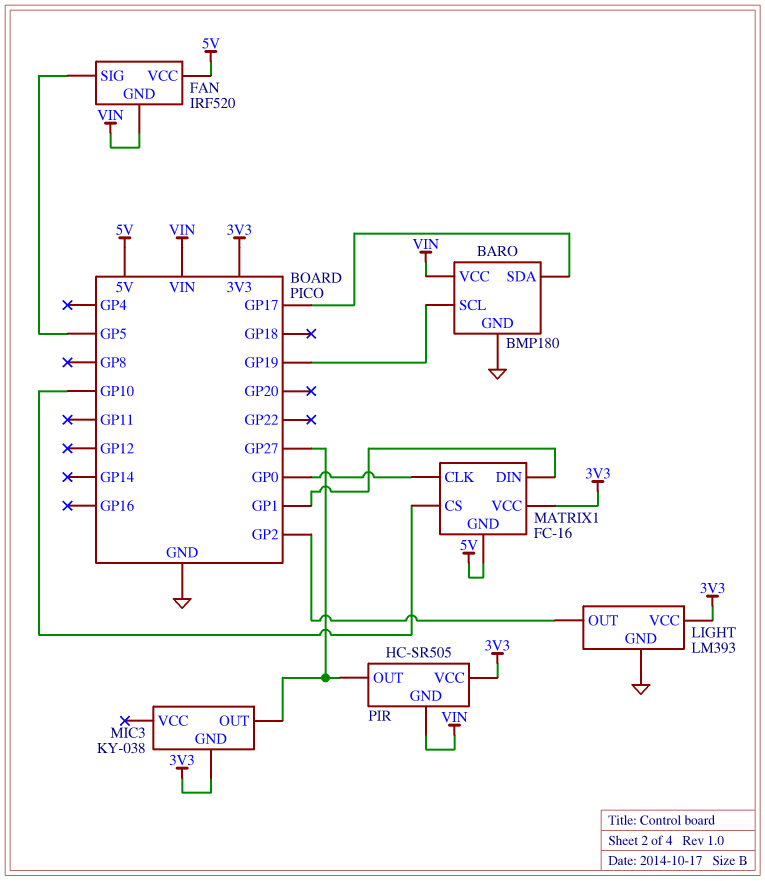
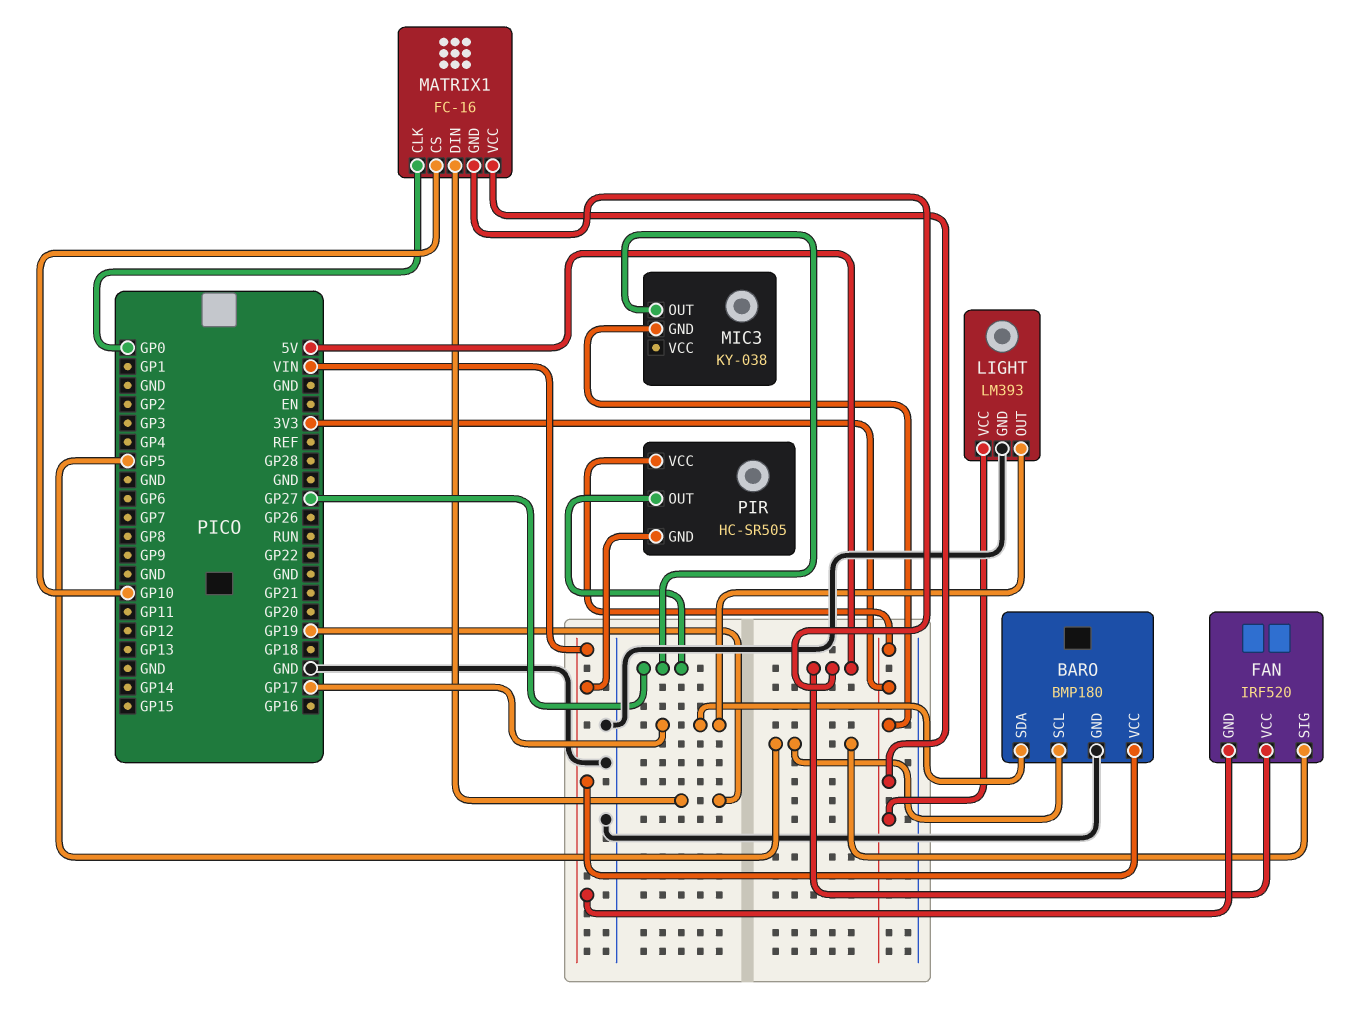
BARO pin SCL: GP19 -> GP5
LIGHT pin OUT: GP2 -> GP17
MATRIX1 pin DIN: GP1 -> GP19

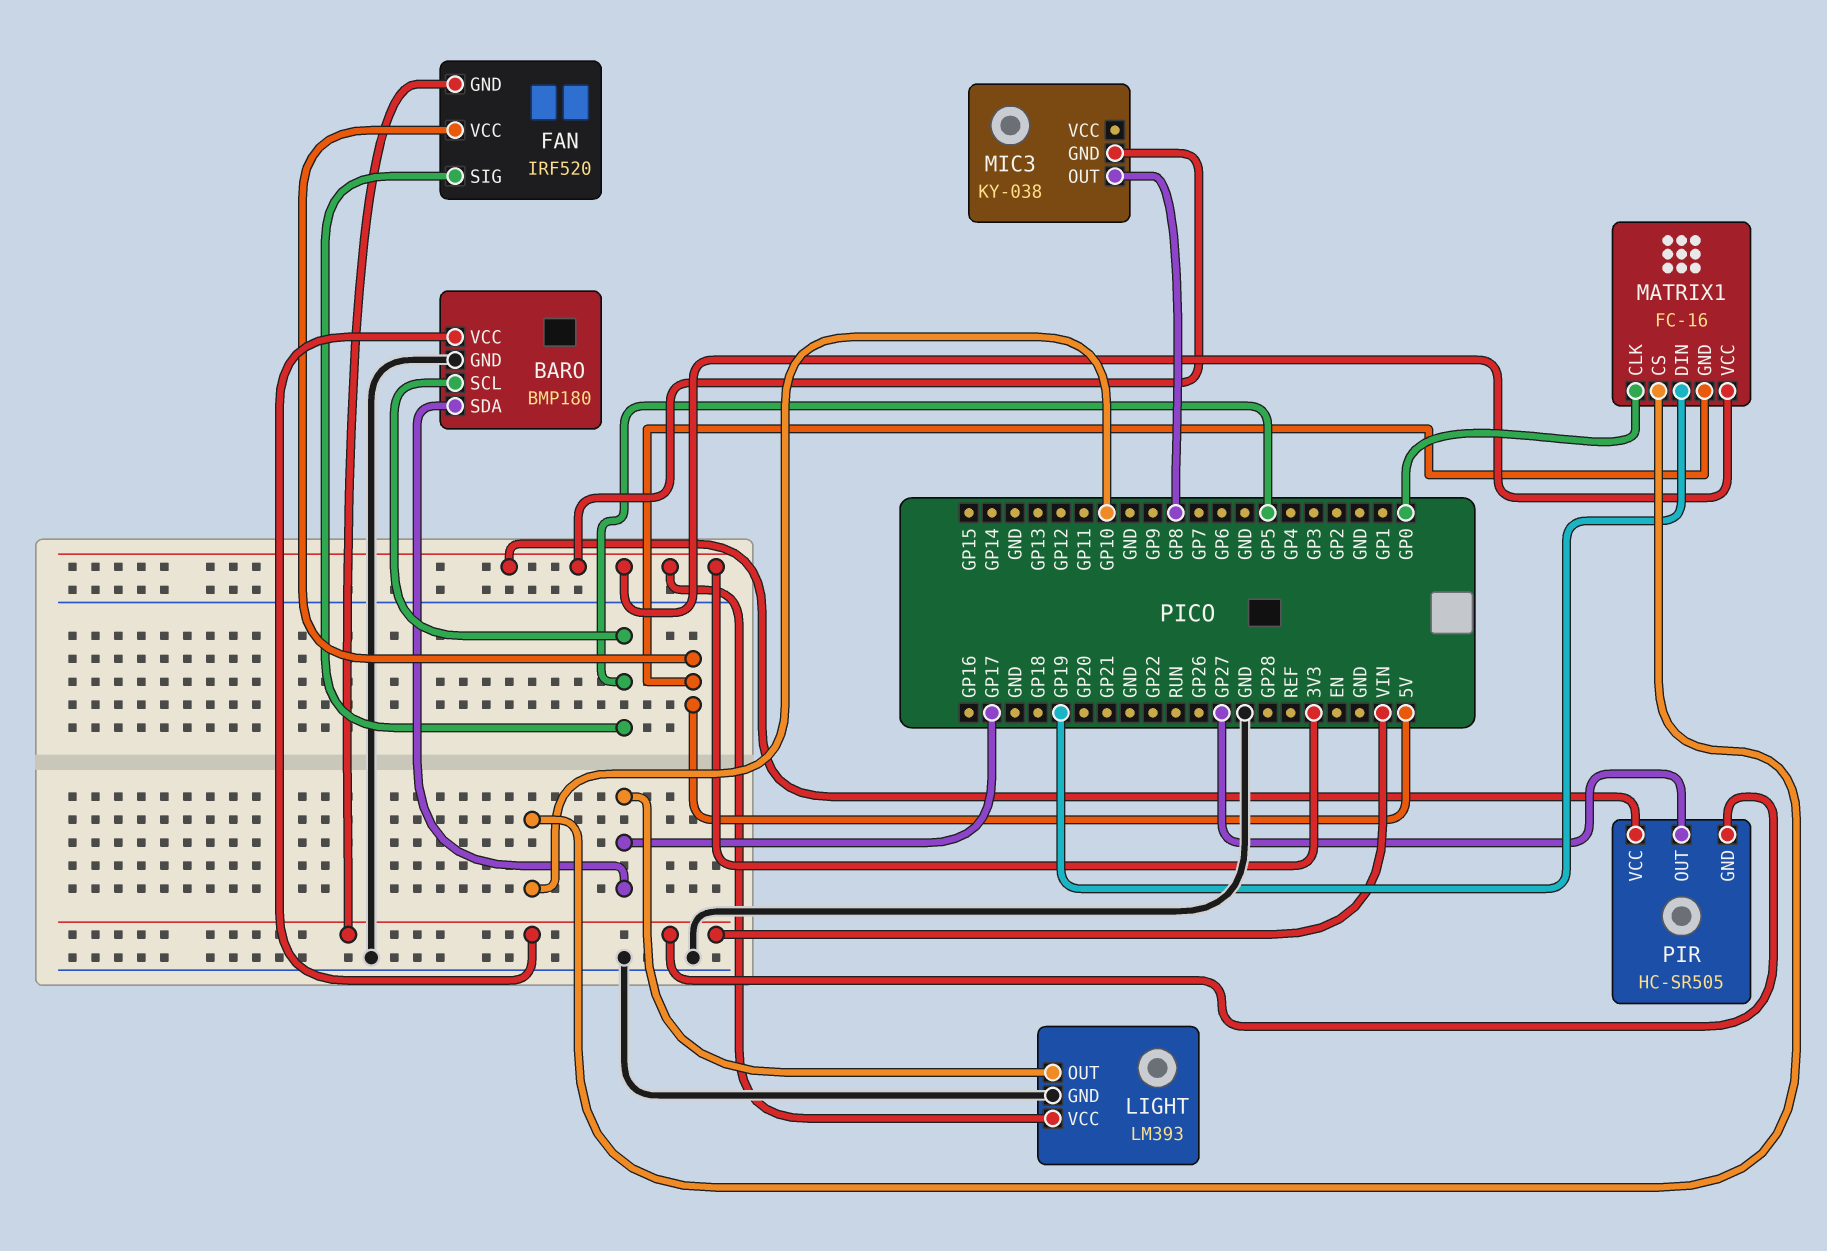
MIC3 pin OUT: GP27 -> GP8

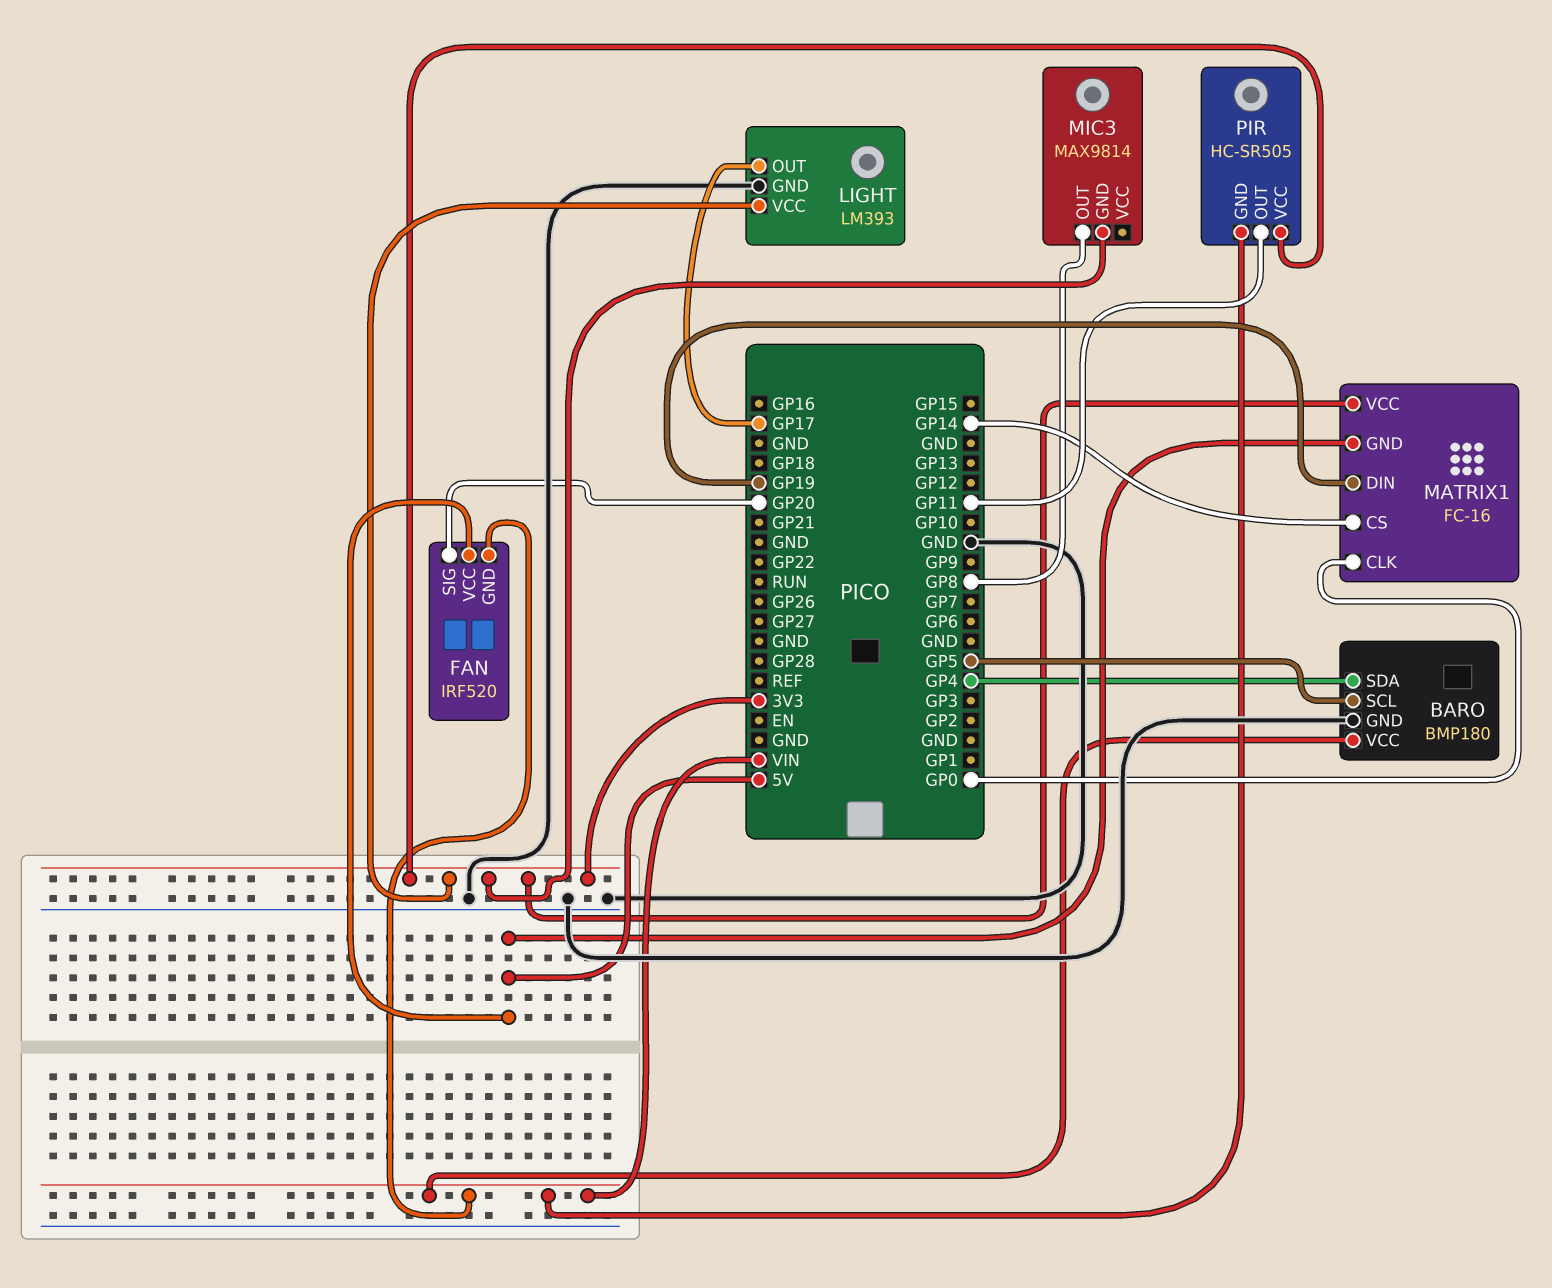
BARO pin SDA: GP17 -> GP4
FAN pin SIG: GP5 -> GP20
MATRIX1 pin CS: GP10 -> GP14
MIC3: KY-038 -> MAX9814
PIR pin OUT: GP27 -> GP11

